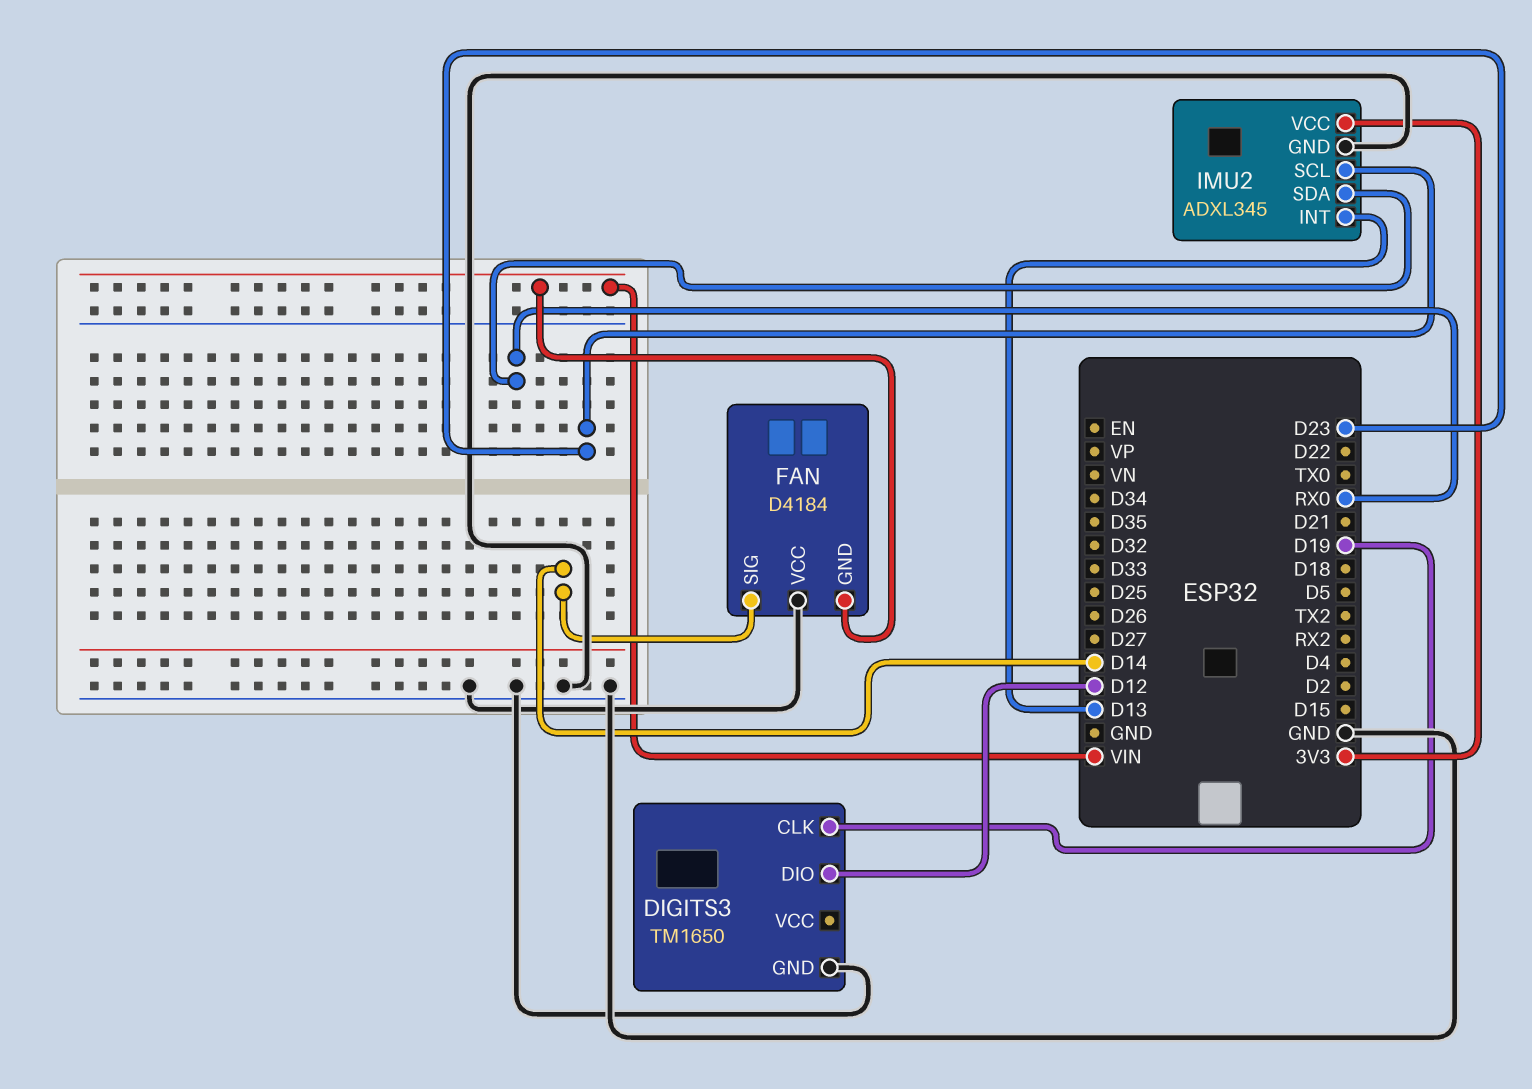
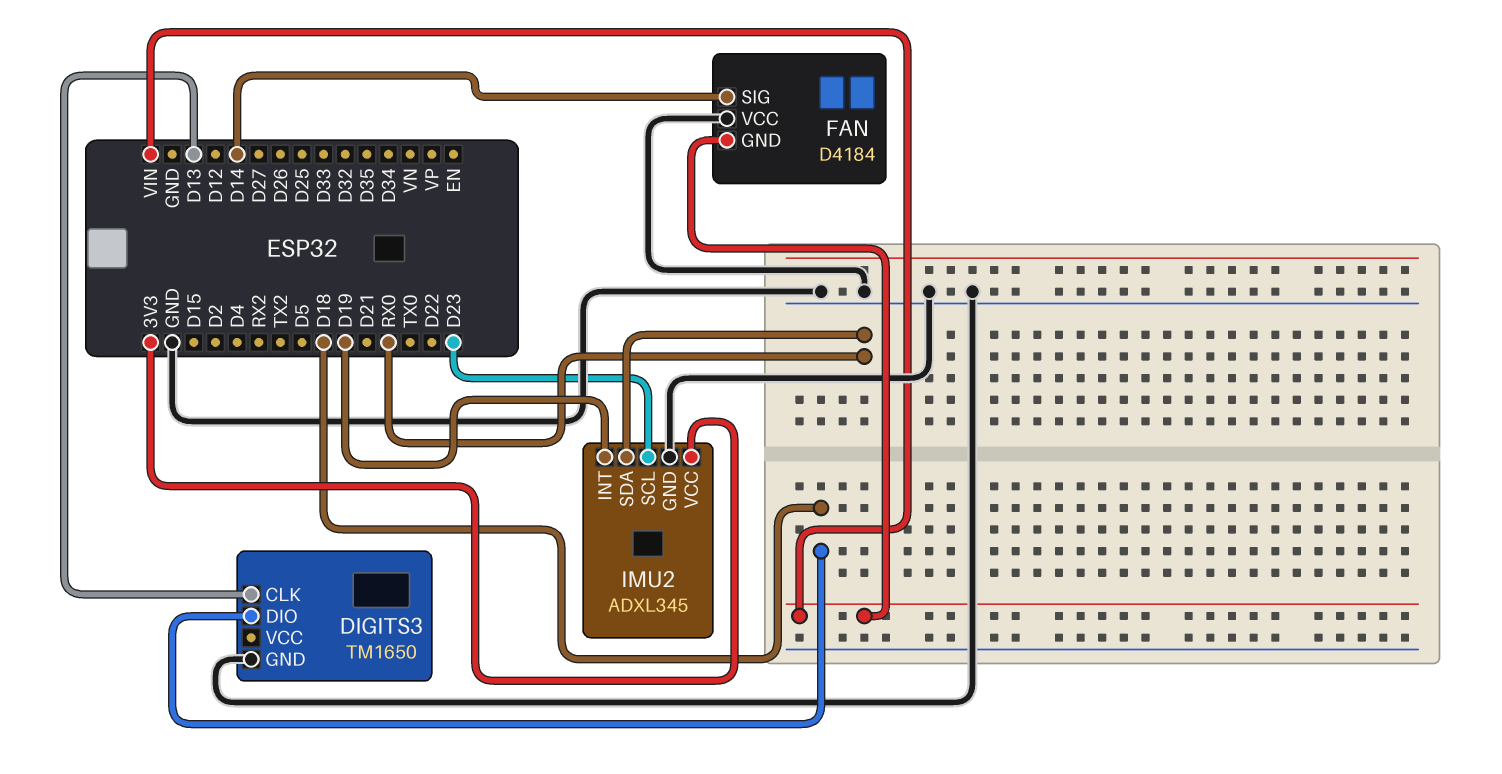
DIGITS3 pin CLK: D19 -> D13
DIGITS3 pin DIO: D12 -> D18
IMU2 pin INT: D13 -> D19

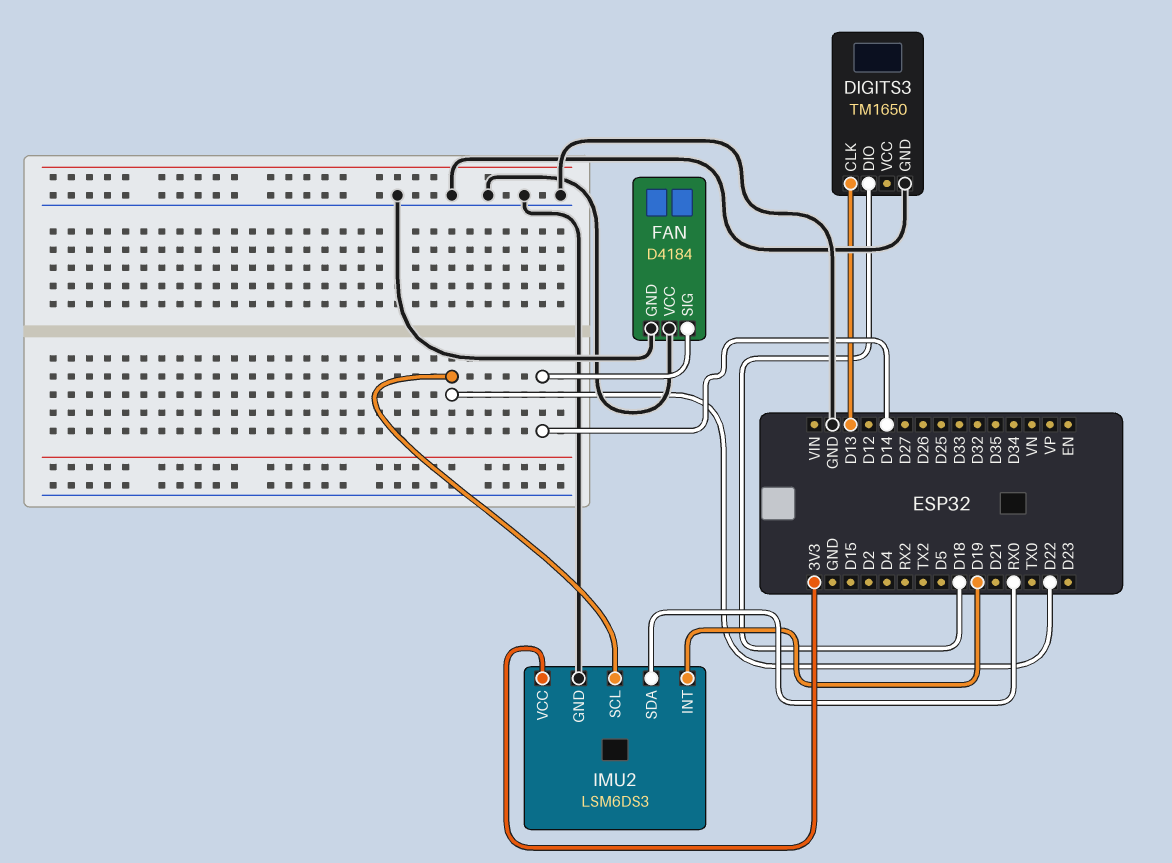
FAN pin GND: VIN -> GND
IMU2: ADXL345 -> LSM6DS3
IMU2 pin SCL: D23 -> D22

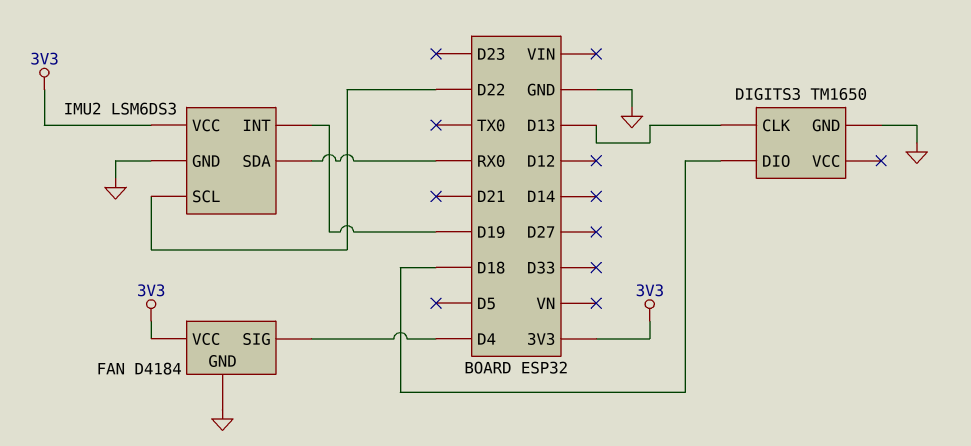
FAN pin SIG: D14 -> D4
FAN pin VCC: GND -> 3V3

